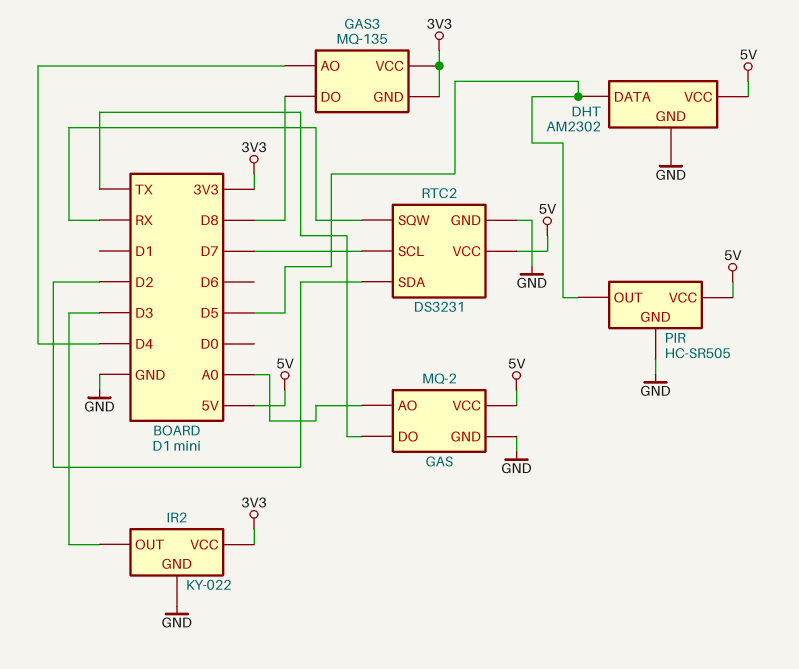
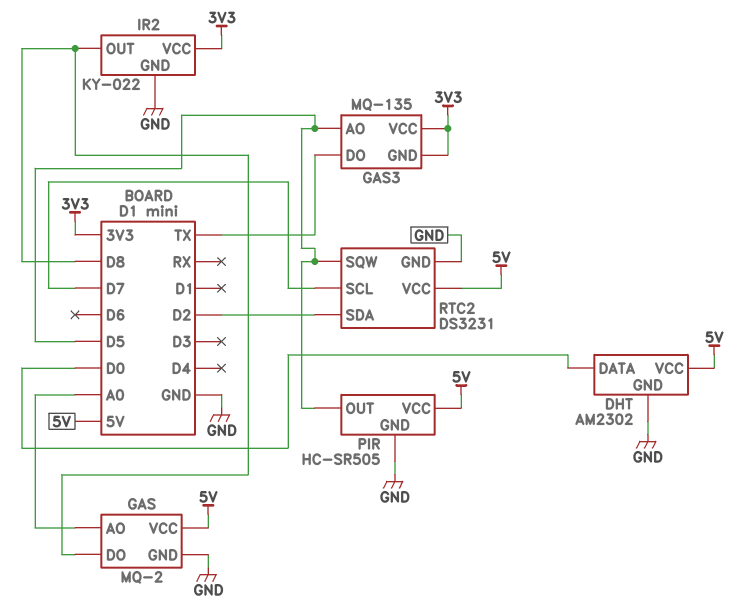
DHT pin DATA: D5 -> D0
GAS pin DO: TX -> D8
GAS3 pin AO: D4 -> D5
GAS3 pin DO: D8 -> TX
IR2 pin OUT: D3 -> D8
RTC2 pin SQW: RX -> D5

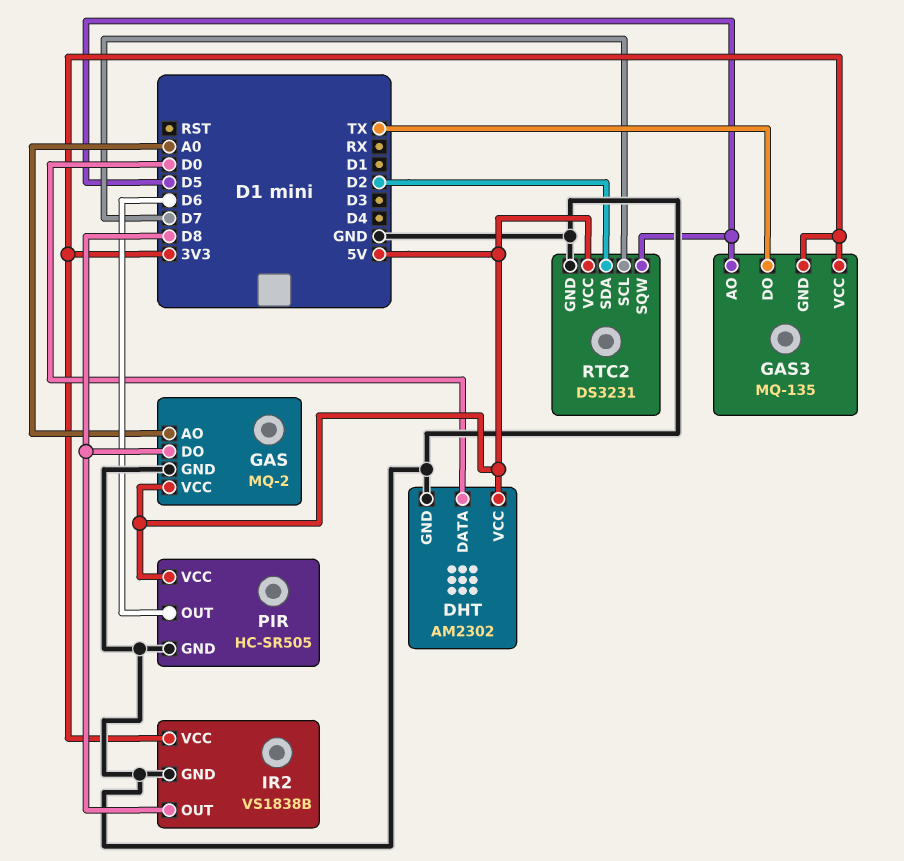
IR2: KY-022 -> VS1838B
PIR pin OUT: D5 -> D6

